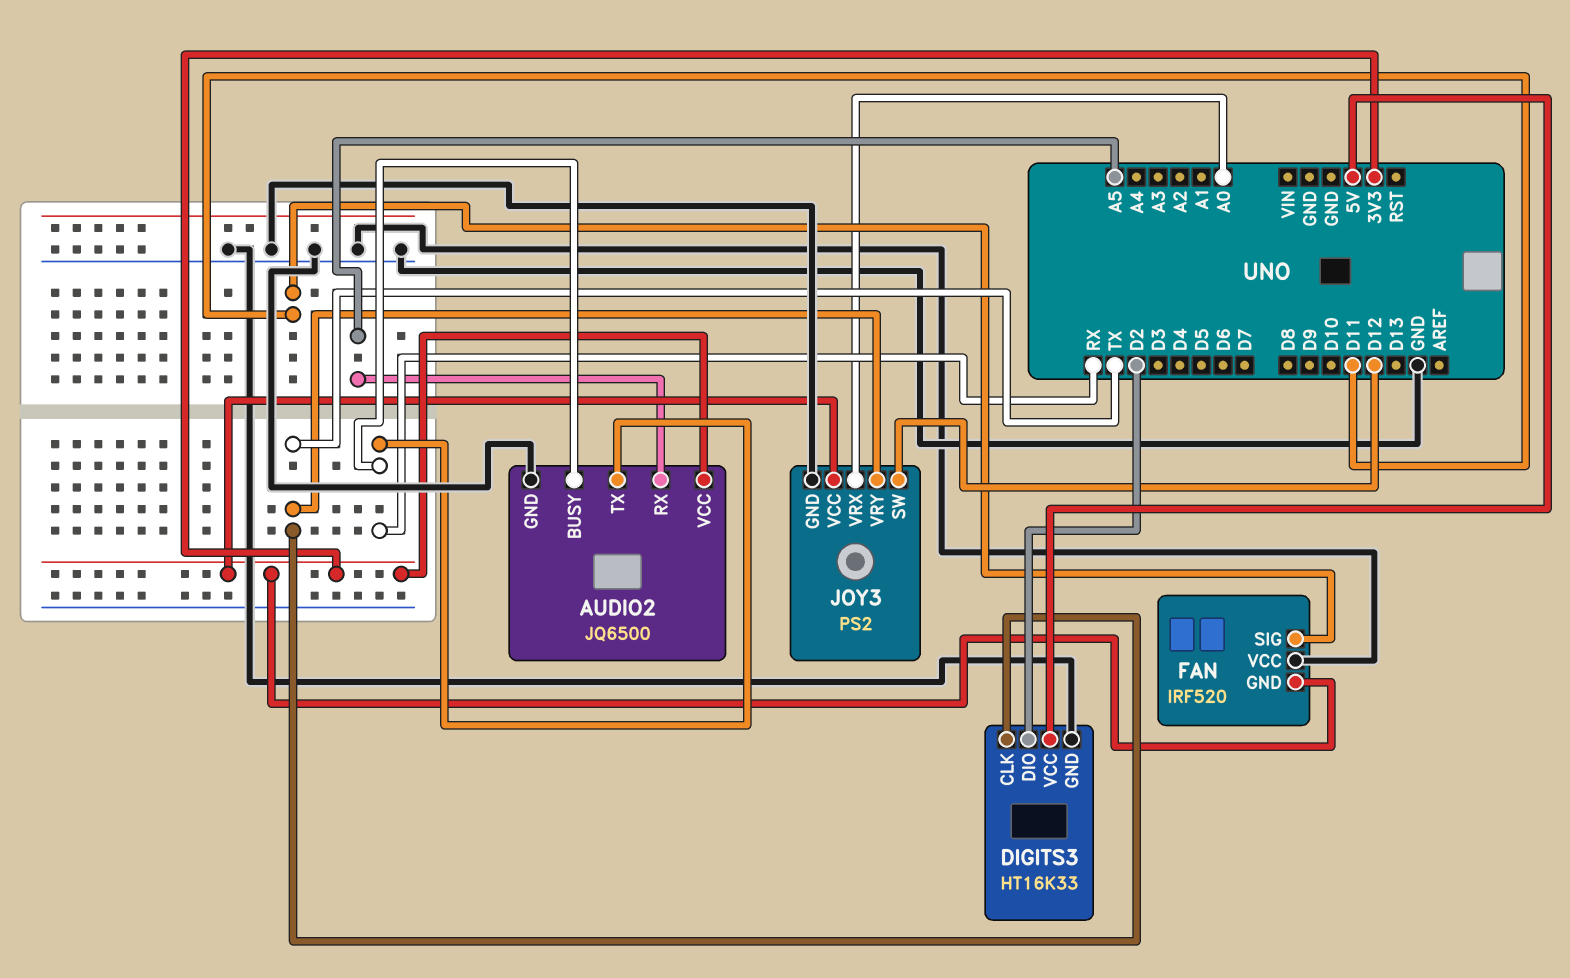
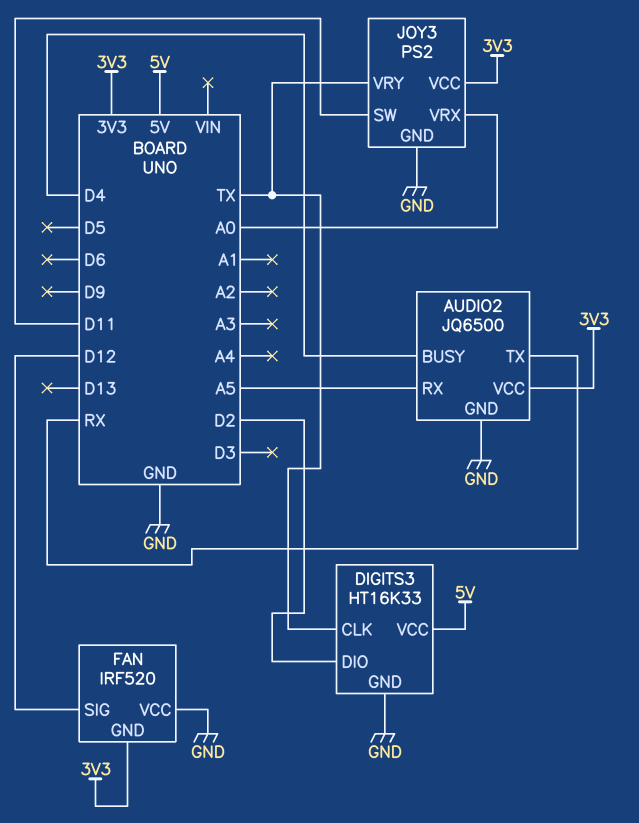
AUDIO2 pin BUSY: RX -> D4
FAN pin SIG: D11 -> D12
JOY3 pin SW: D12 -> D11

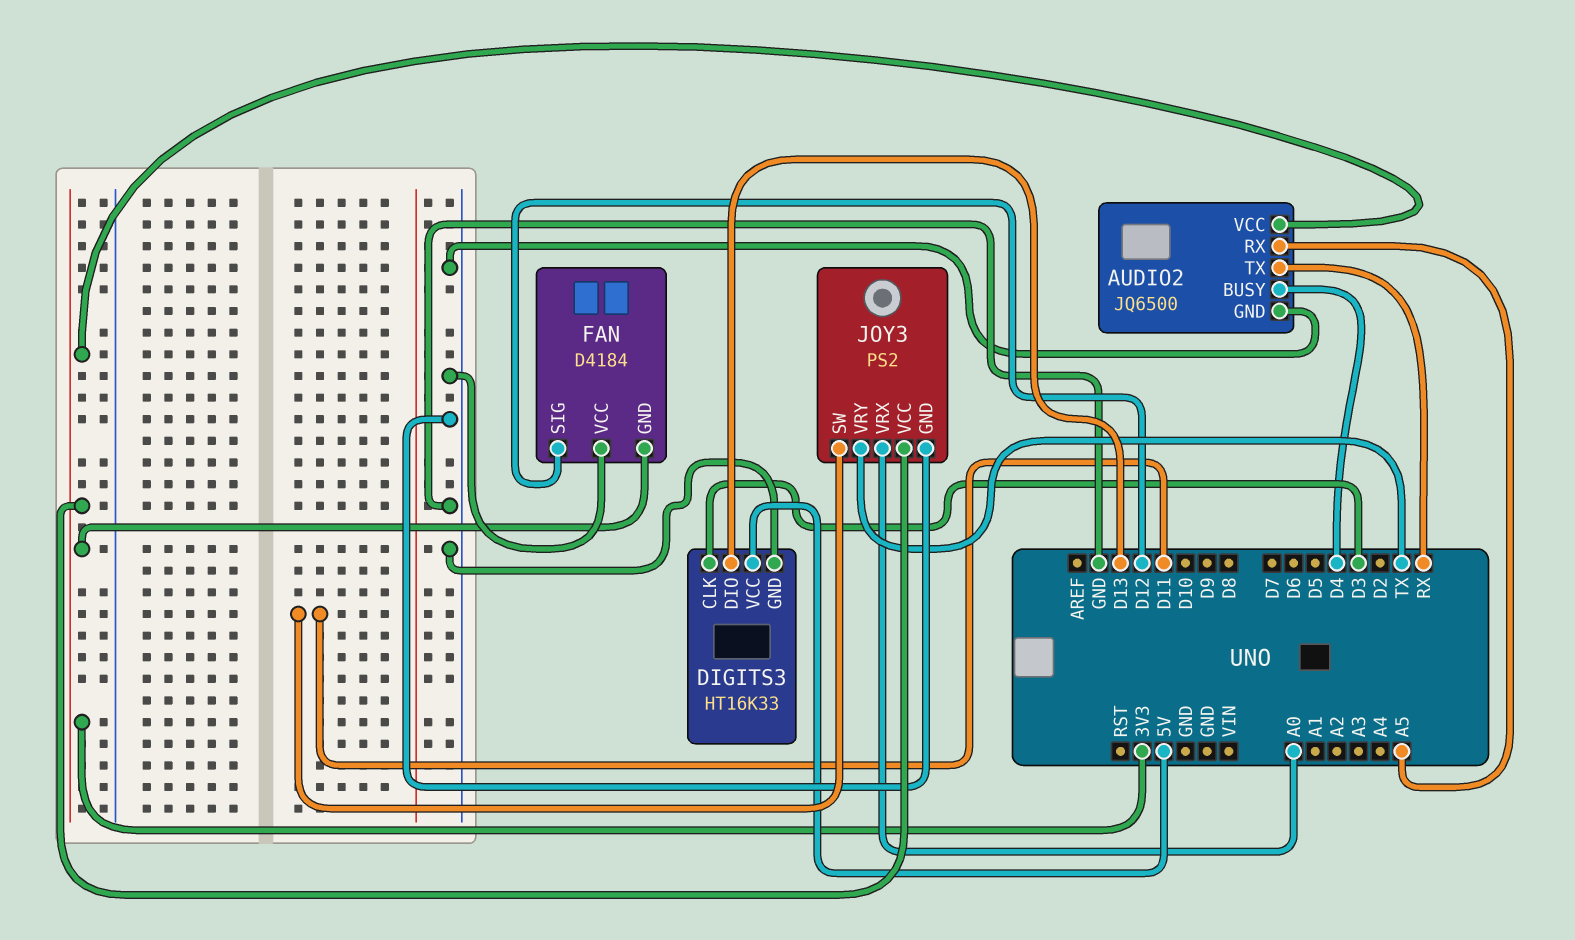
DIGITS3 pin CLK: TX -> D3
DIGITS3 pin DIO: D2 -> D13
FAN: IRF520 -> D4184

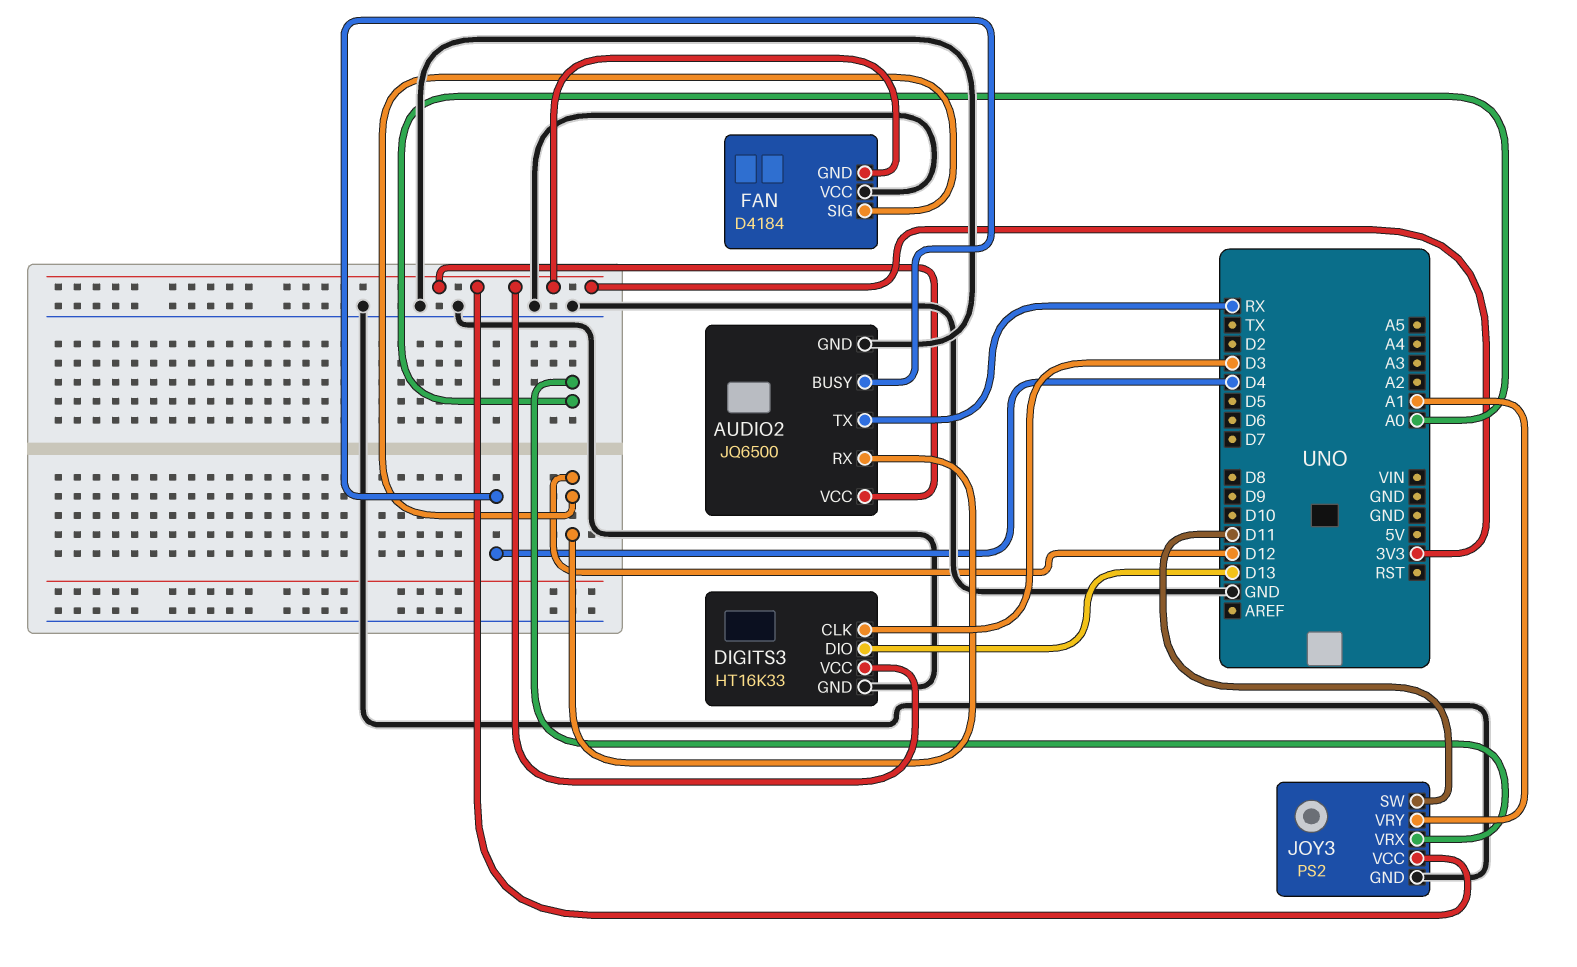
AUDIO2 pin RX: A5 -> D12
DIGITS3 pin VCC: 5V -> 3V3
JOY3 pin VRY: TX -> A1

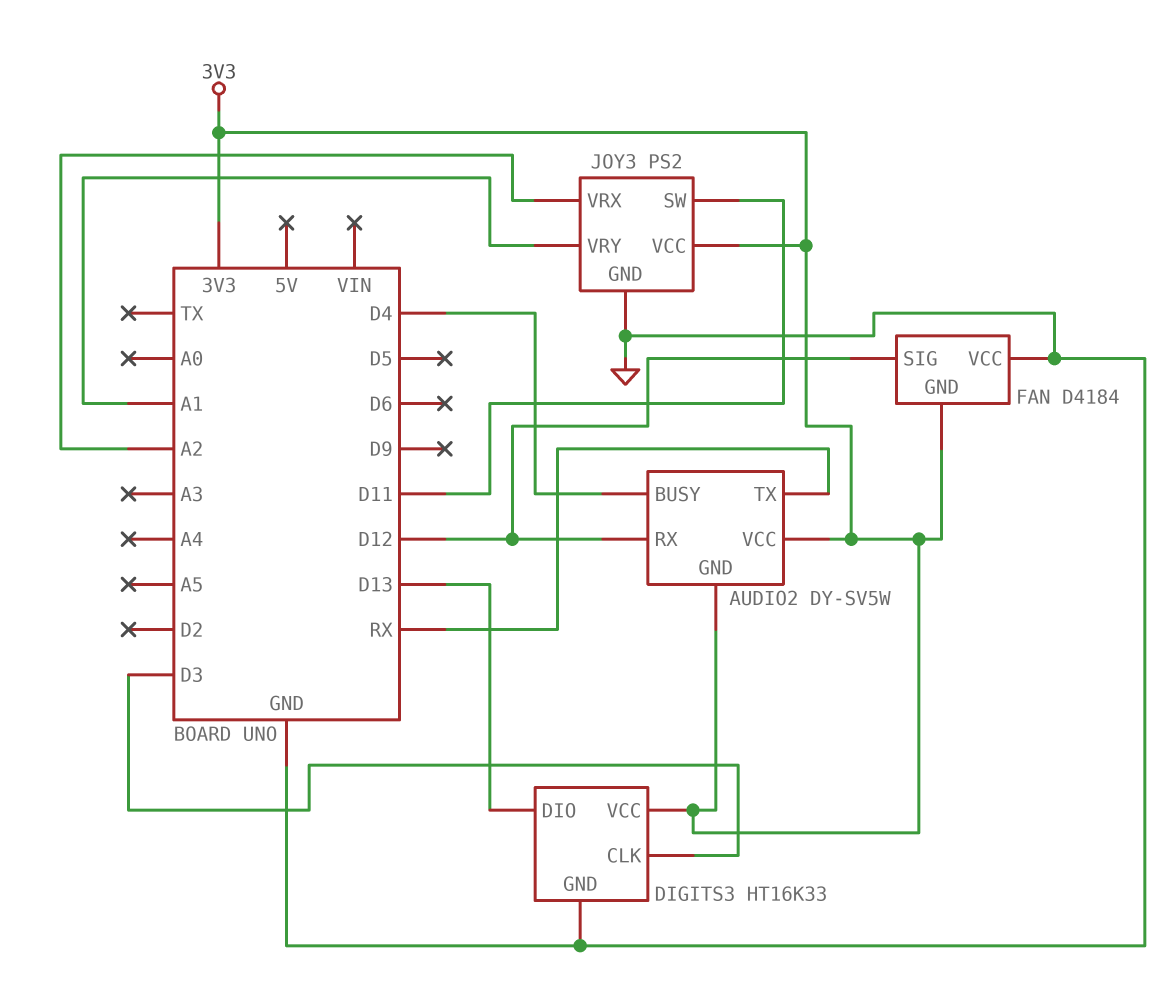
AUDIO2: JQ6500 -> DY-SV5W
AUDIO2 pin GND: GND -> 3V3
JOY3 pin VRX: A0 -> A2

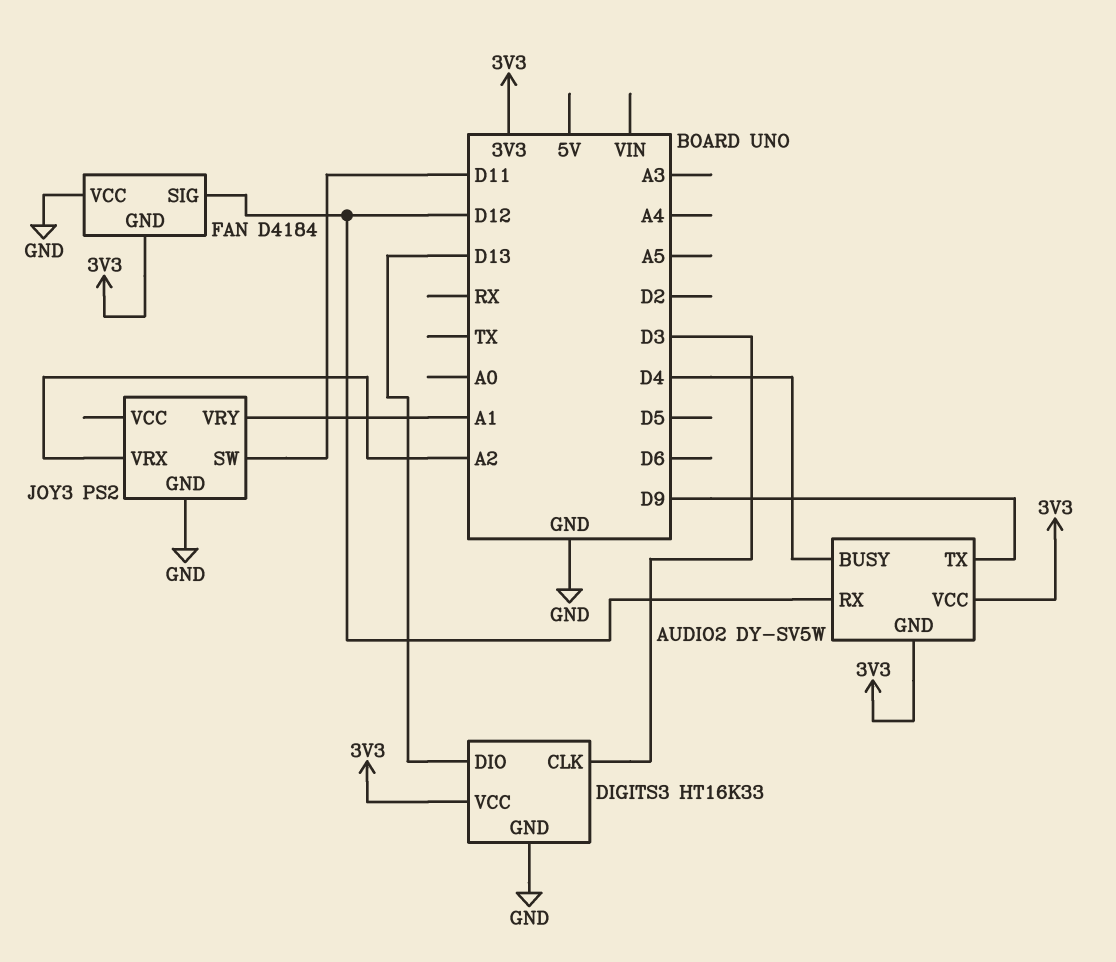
AUDIO2 pin TX: RX -> D9
JOY3 pin VCC: 3V3 -> none

